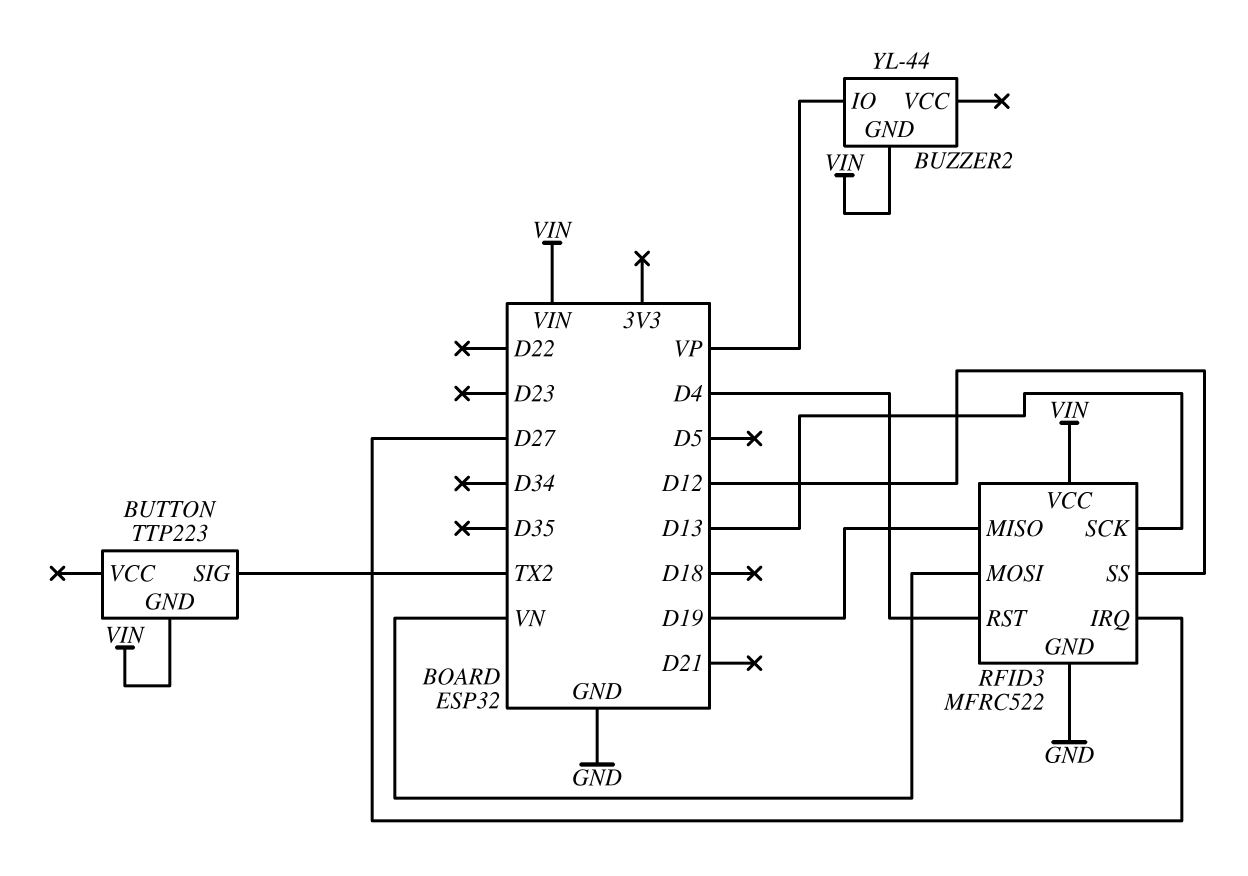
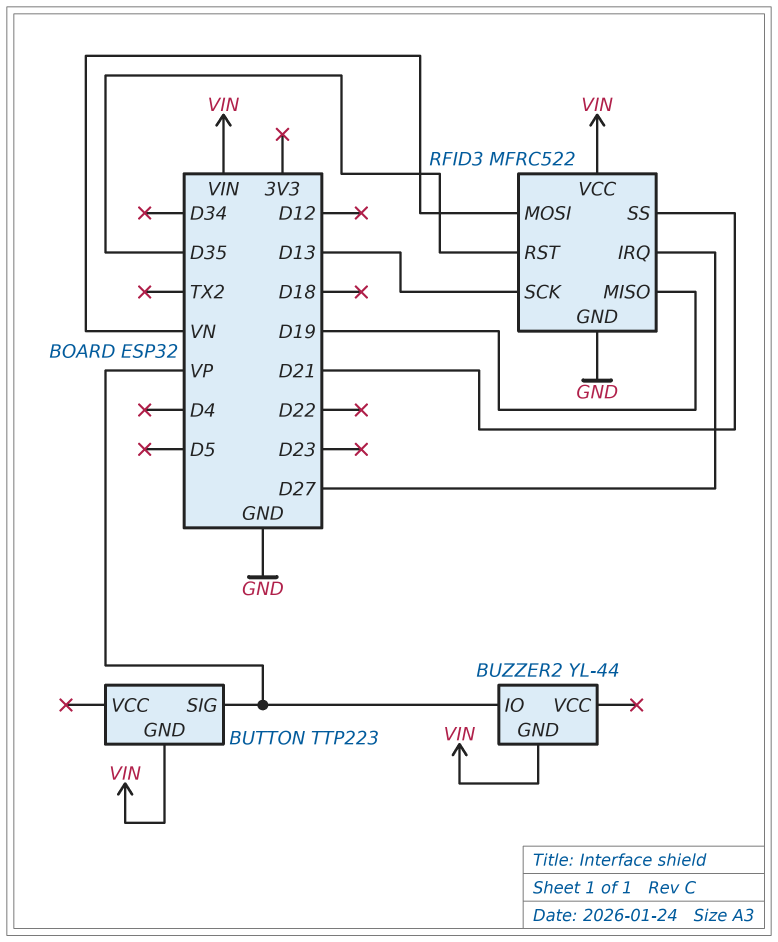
BUTTON pin SIG: TX2 -> VP
RFID3 pin RST: D4 -> D35
RFID3 pin SS: D12 -> D21

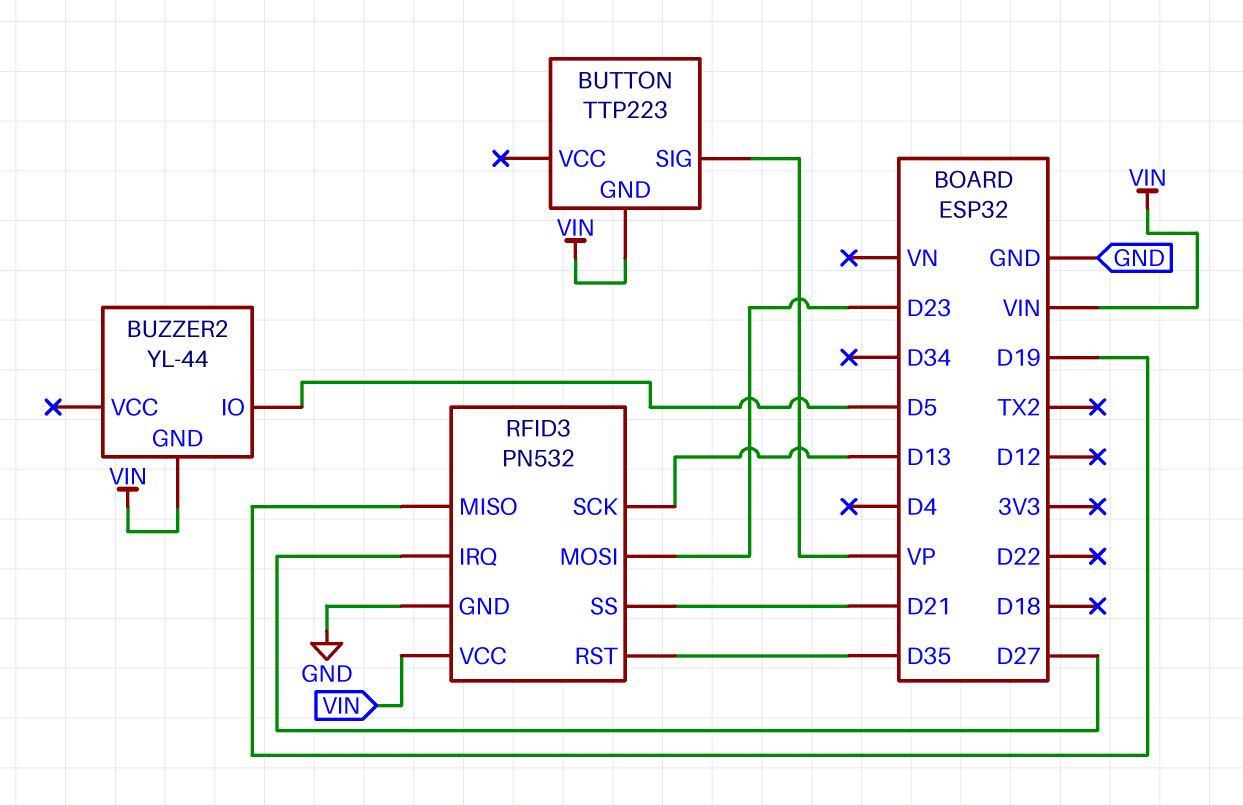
BUZZER2 pin IO: VP -> D5
RFID3: MFRC522 -> PN532
RFID3 pin MOSI: VN -> D23

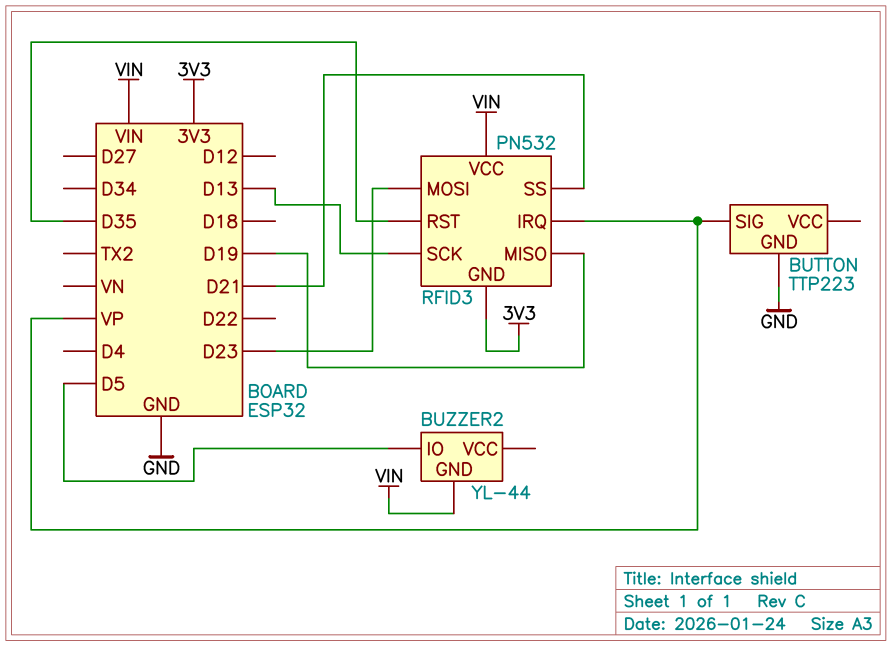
BUTTON pin GND: VIN -> GND
RFID3 pin GND: GND -> 3V3
RFID3 pin IRQ: D27 -> VP

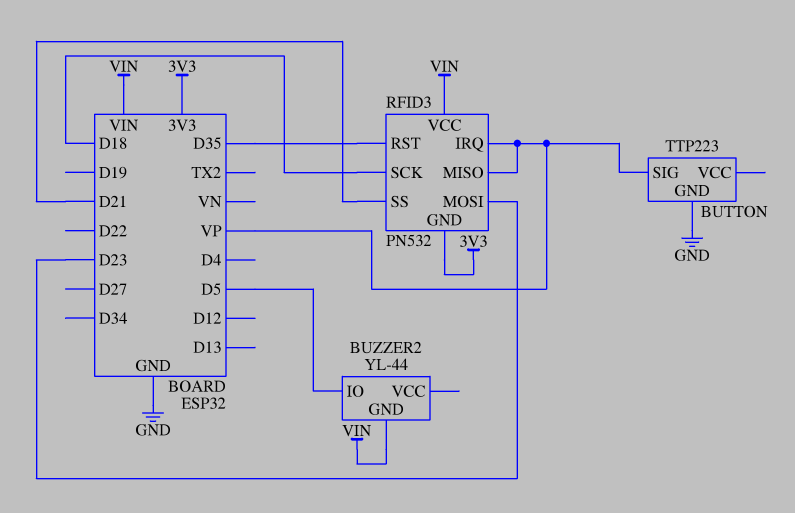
RFID3 pin MISO: D19 -> VP
RFID3 pin SCK: D13 -> D18

